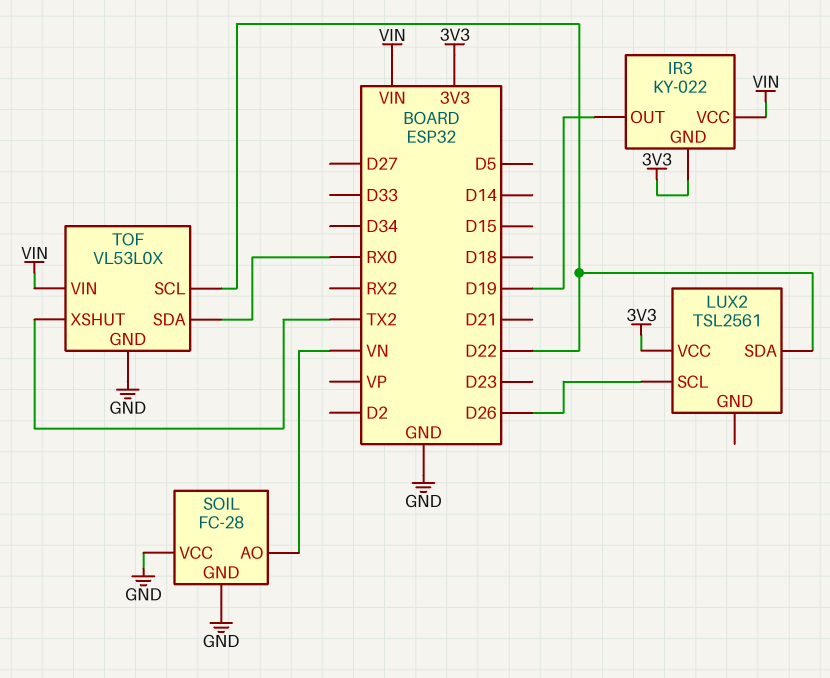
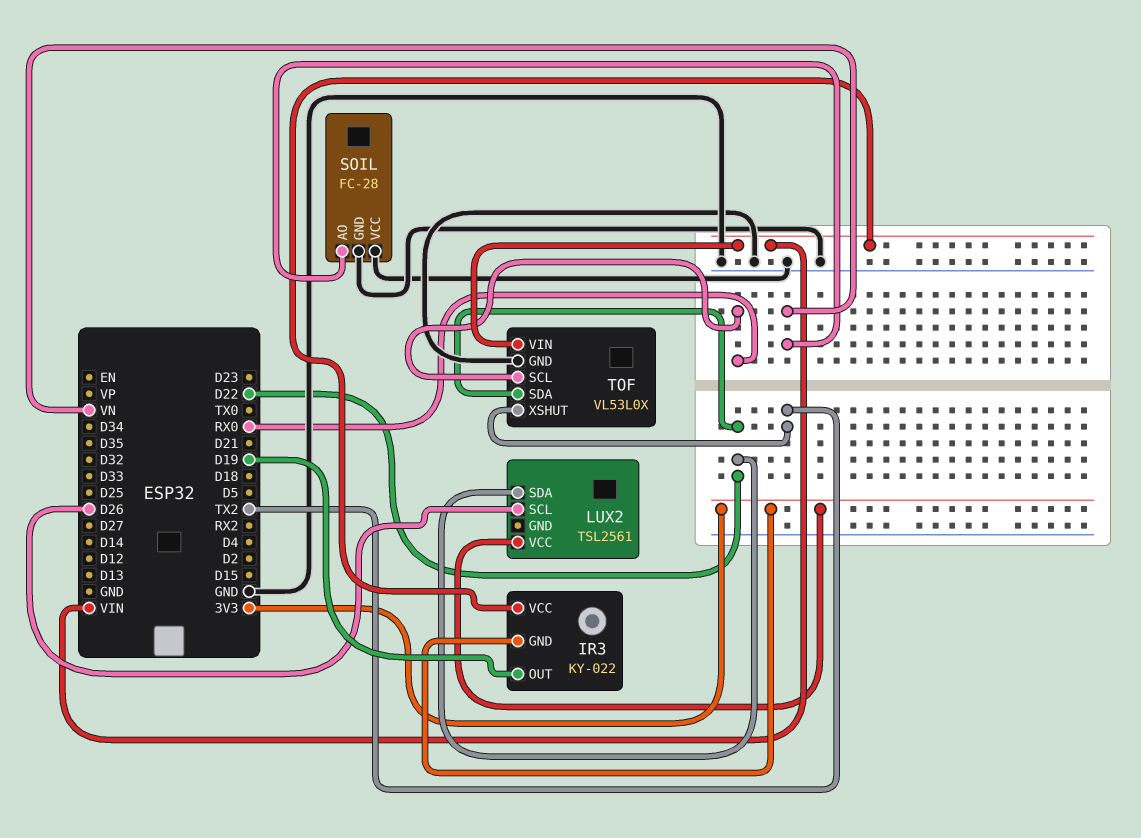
TOF pin SCL: D22 -> RX0
TOF pin SDA: RX0 -> D22

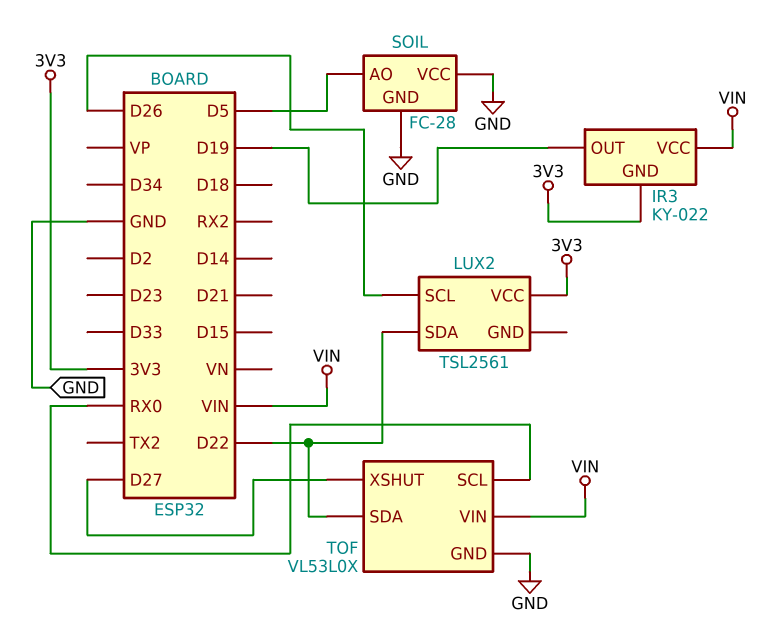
SOIL pin AO: VN -> D5
TOF pin XSHUT: TX2 -> D27

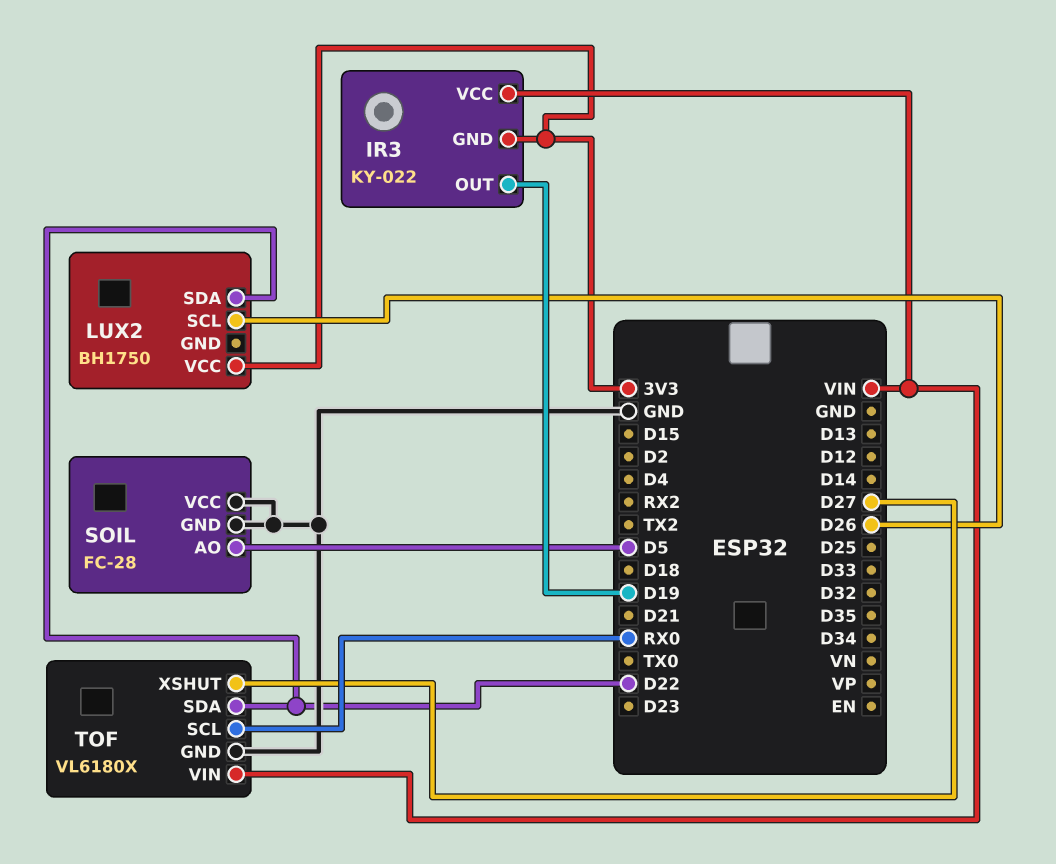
LUX2: TSL2561 -> BH1750
TOF: VL53L0X -> VL6180X

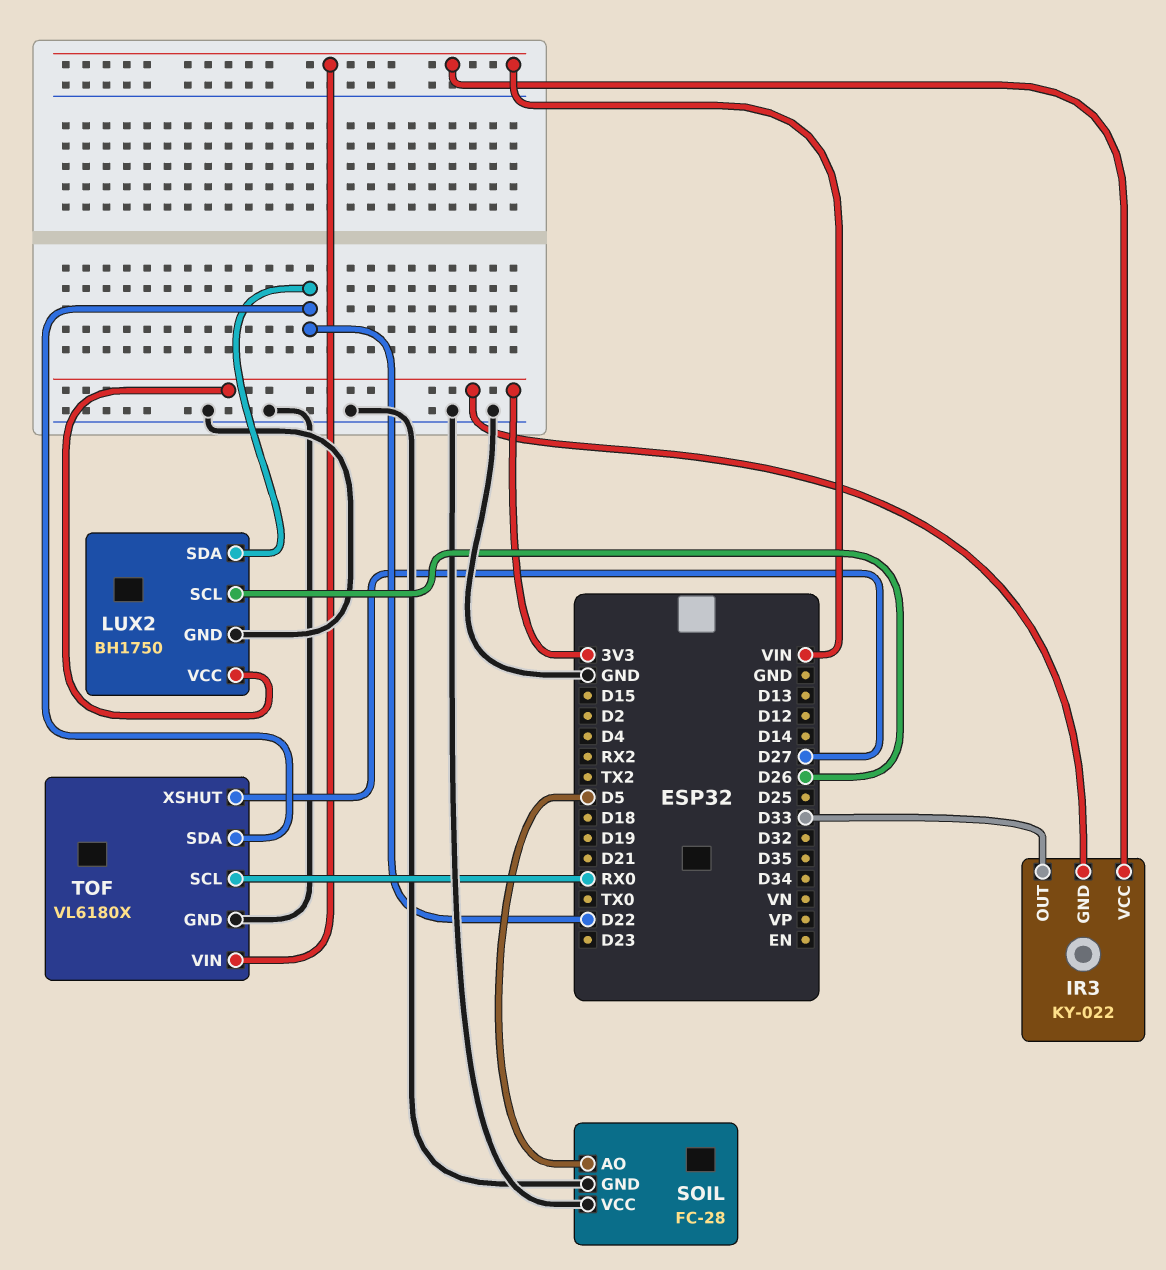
IR3 pin OUT: D19 -> D33
LUX2 pin GND: none -> GND

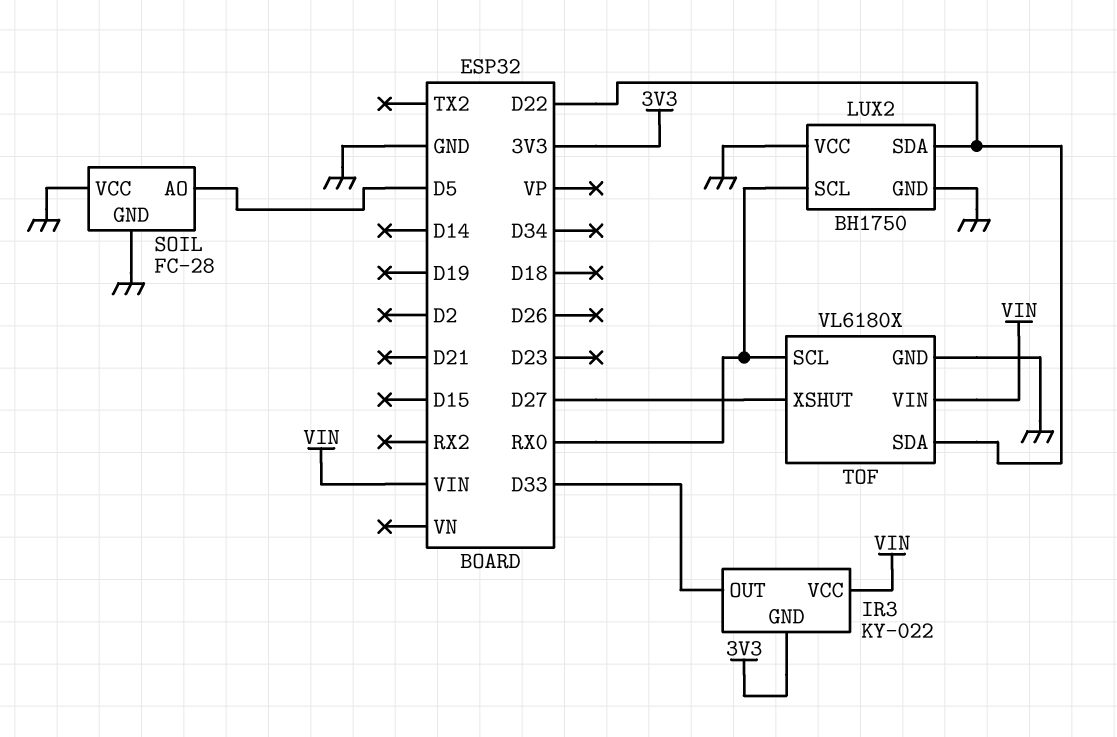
LUX2 pin SCL: D26 -> RX0
LUX2 pin VCC: 3V3 -> GND

